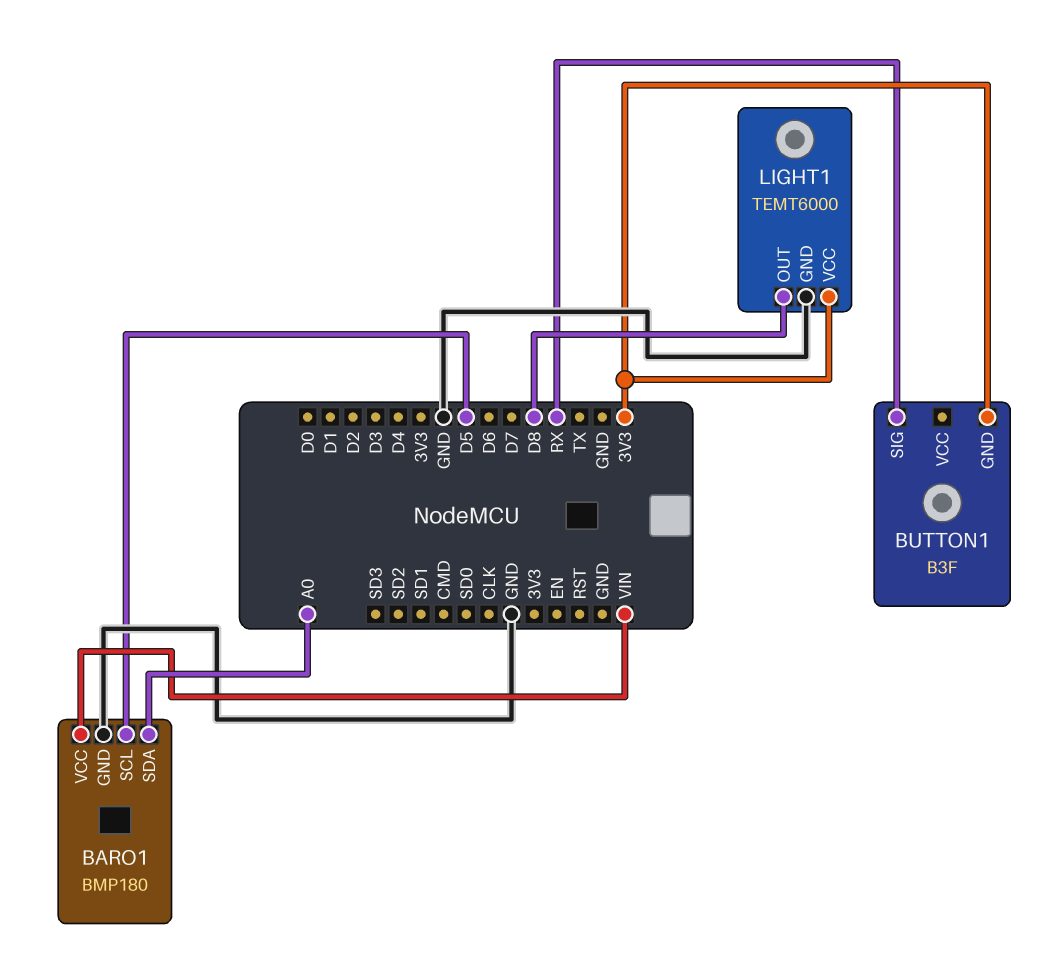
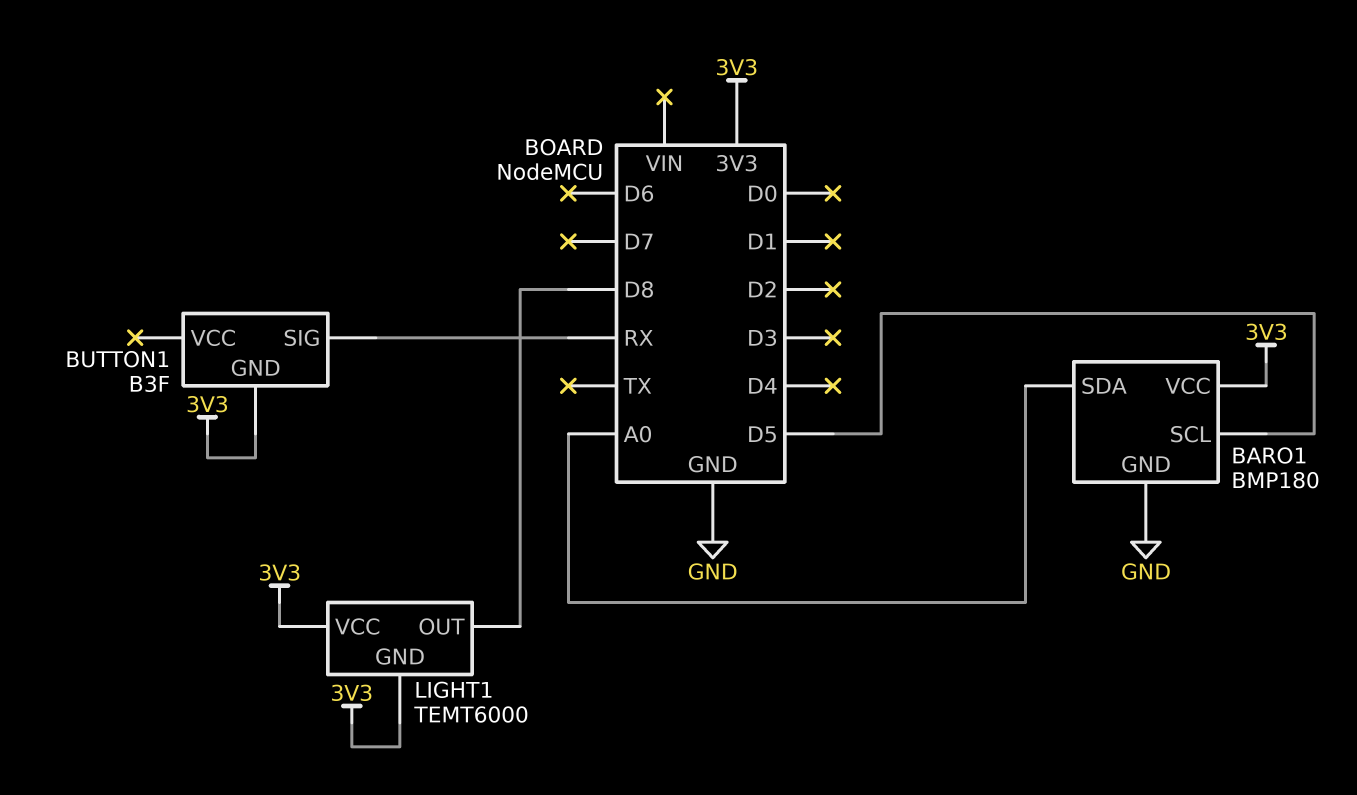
BARO1 pin VCC: VIN -> 3V3
LIGHT1 pin GND: GND -> 3V3

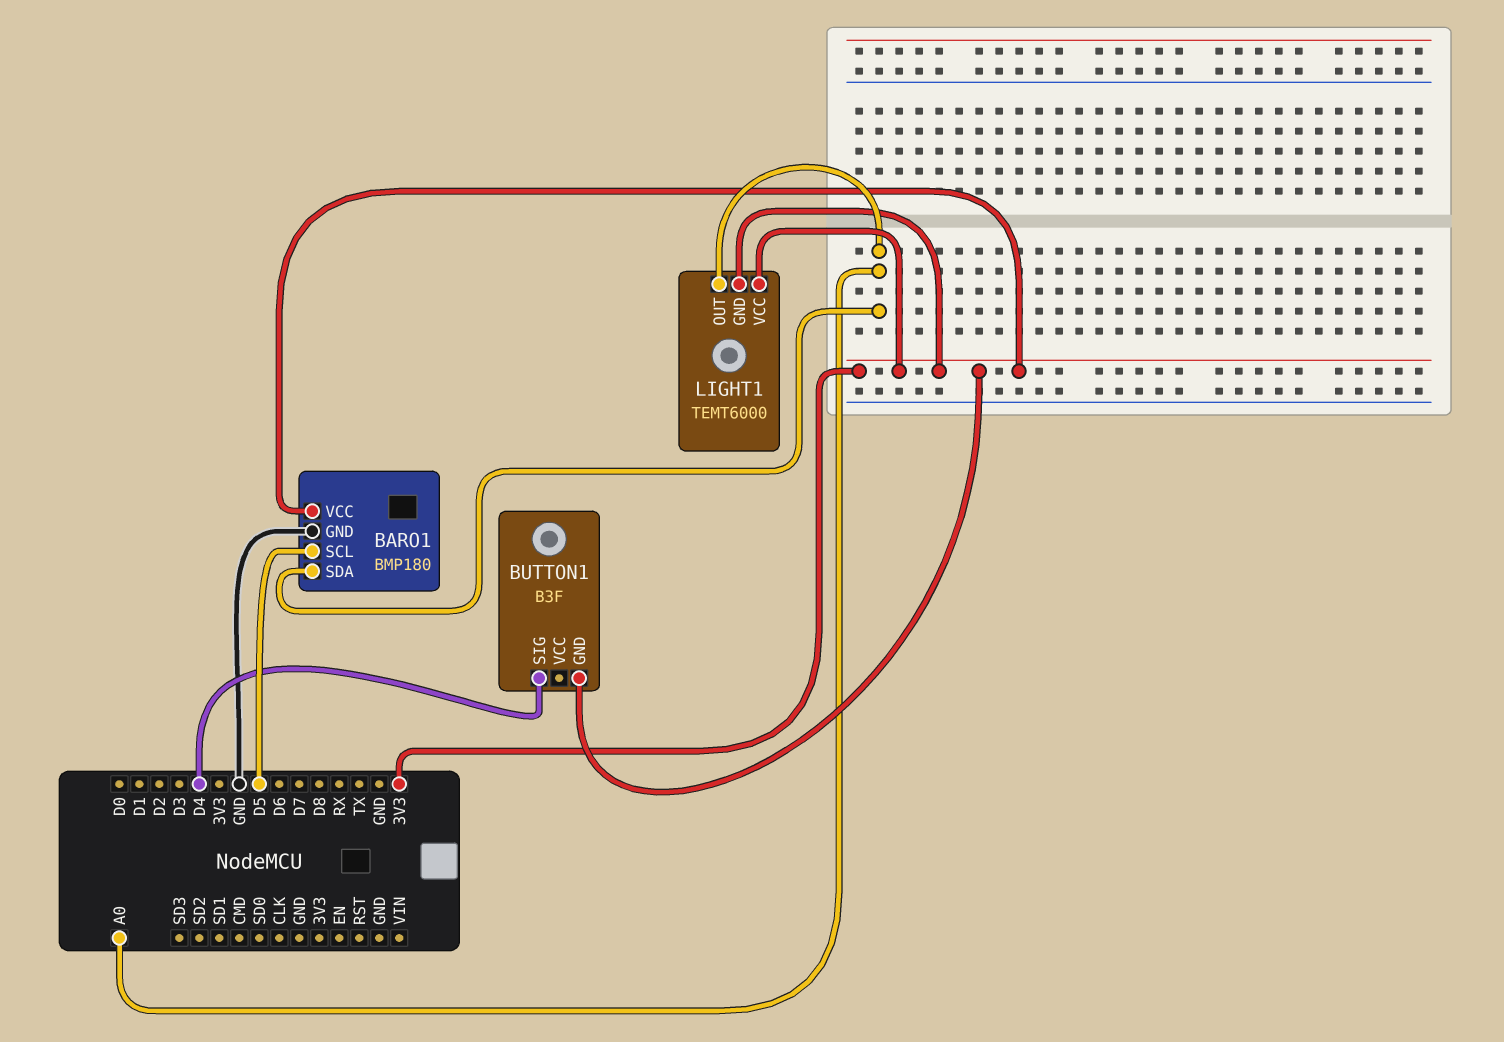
BUTTON1 pin SIG: RX -> D4
LIGHT1 pin OUT: D8 -> A0

